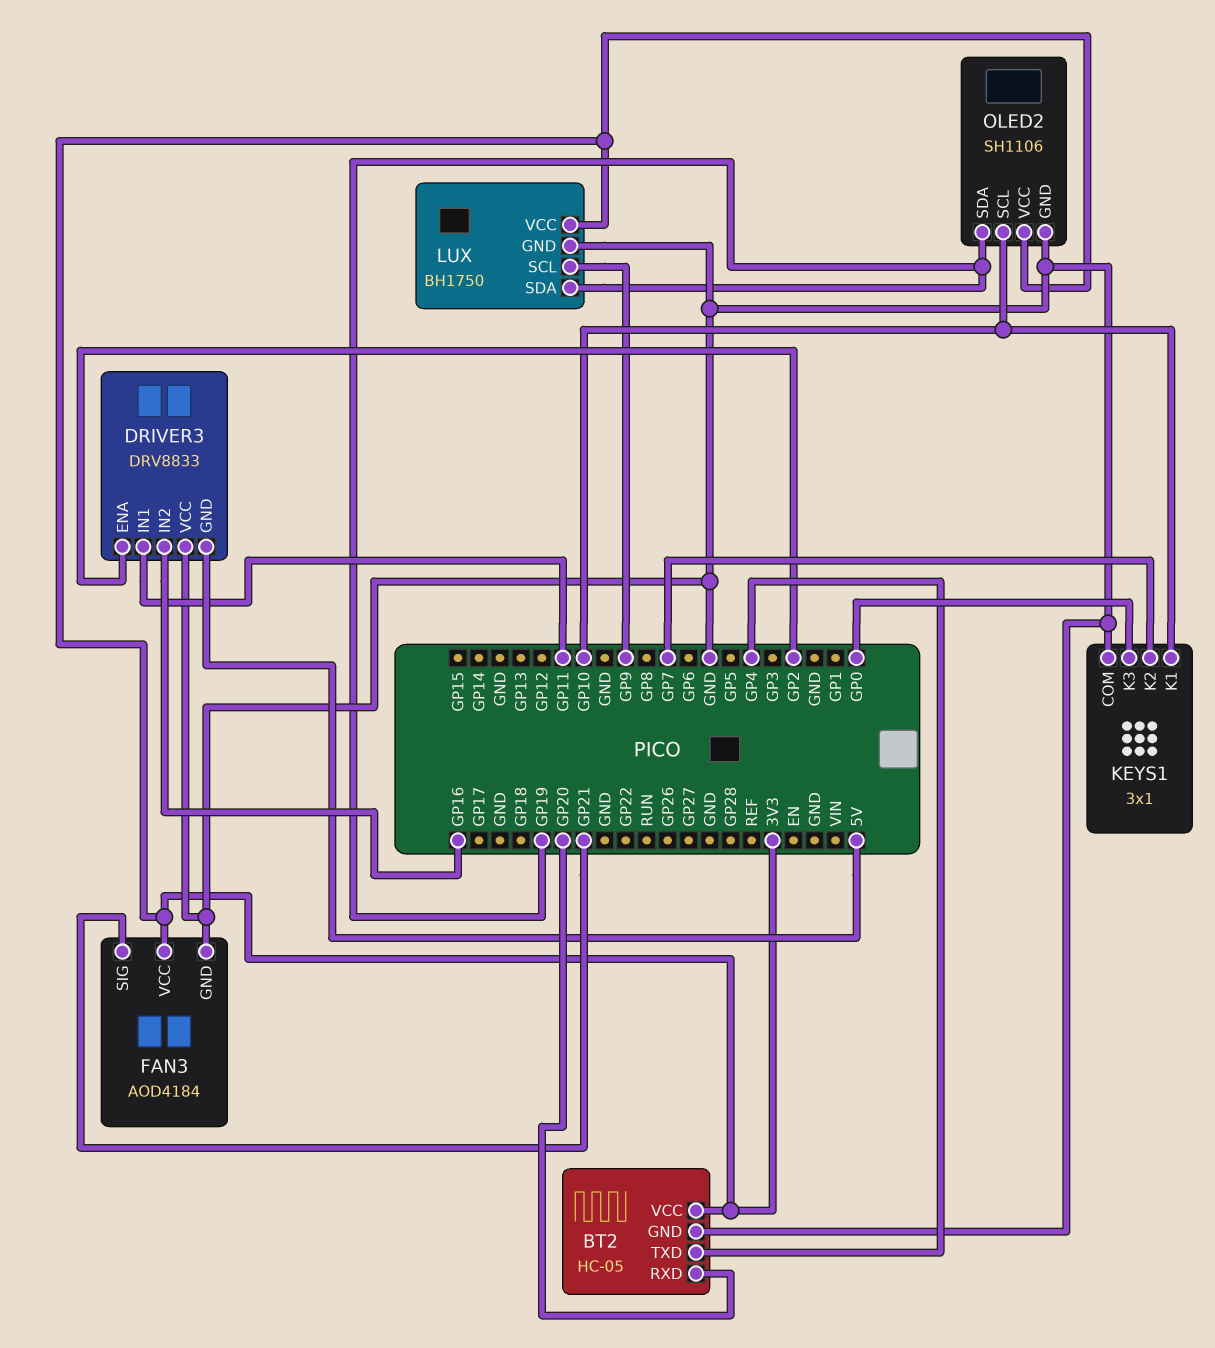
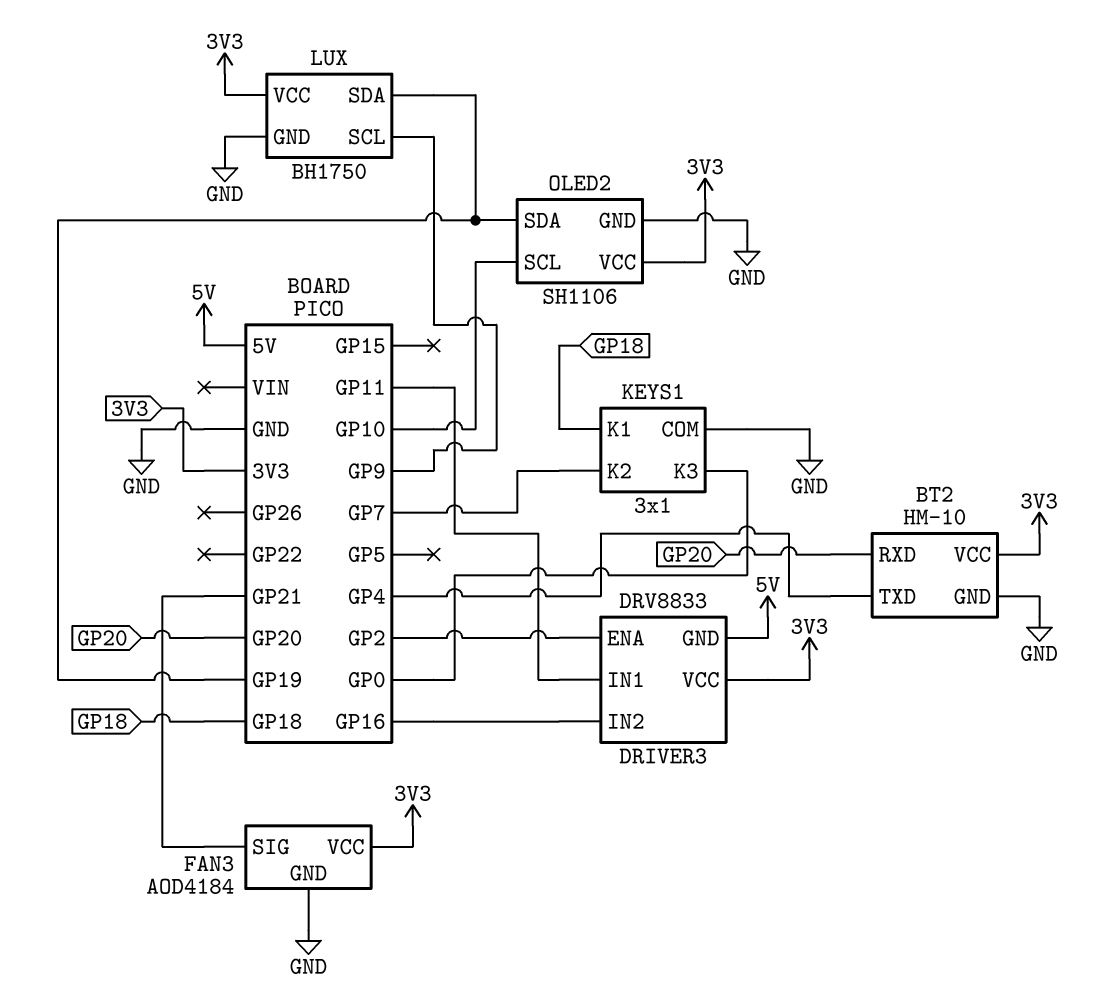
BT2: HC-05 -> HM-10
DRIVER3 pin VCC: GND -> 3V3
KEYS1 pin K1: GP10 -> GP18

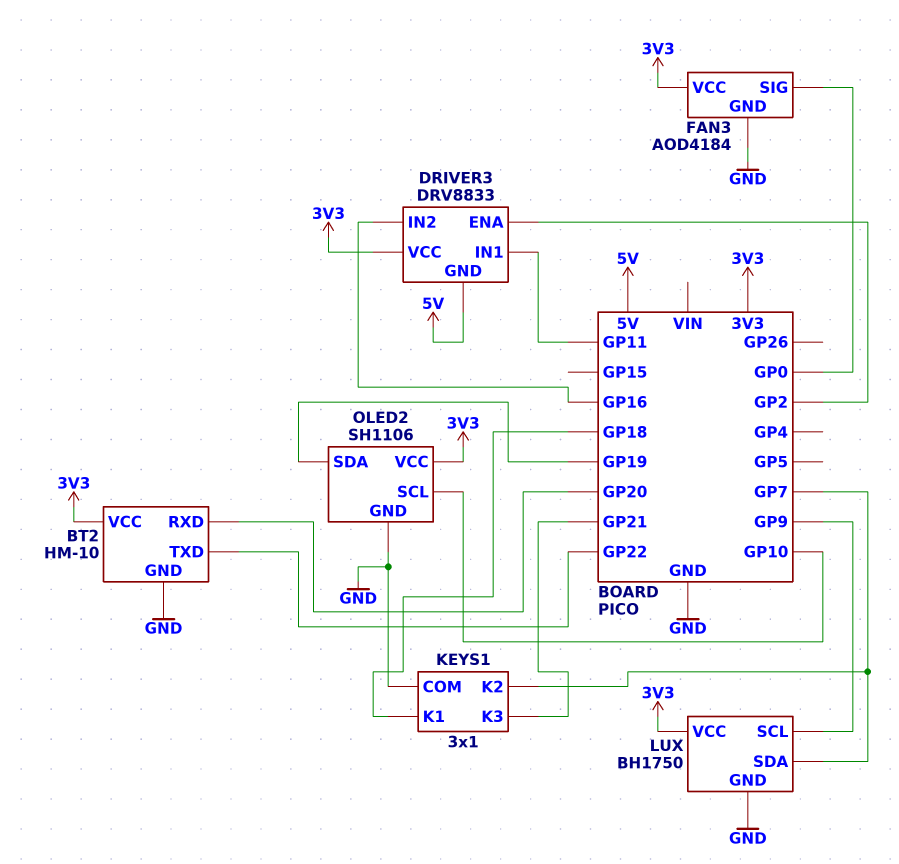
BT2 pin TXD: GP4 -> GP22
FAN3 pin SIG: GP21 -> GP0
KEYS1 pin K3: GP0 -> GP21
LUX pin SDA: GP19 -> GP7

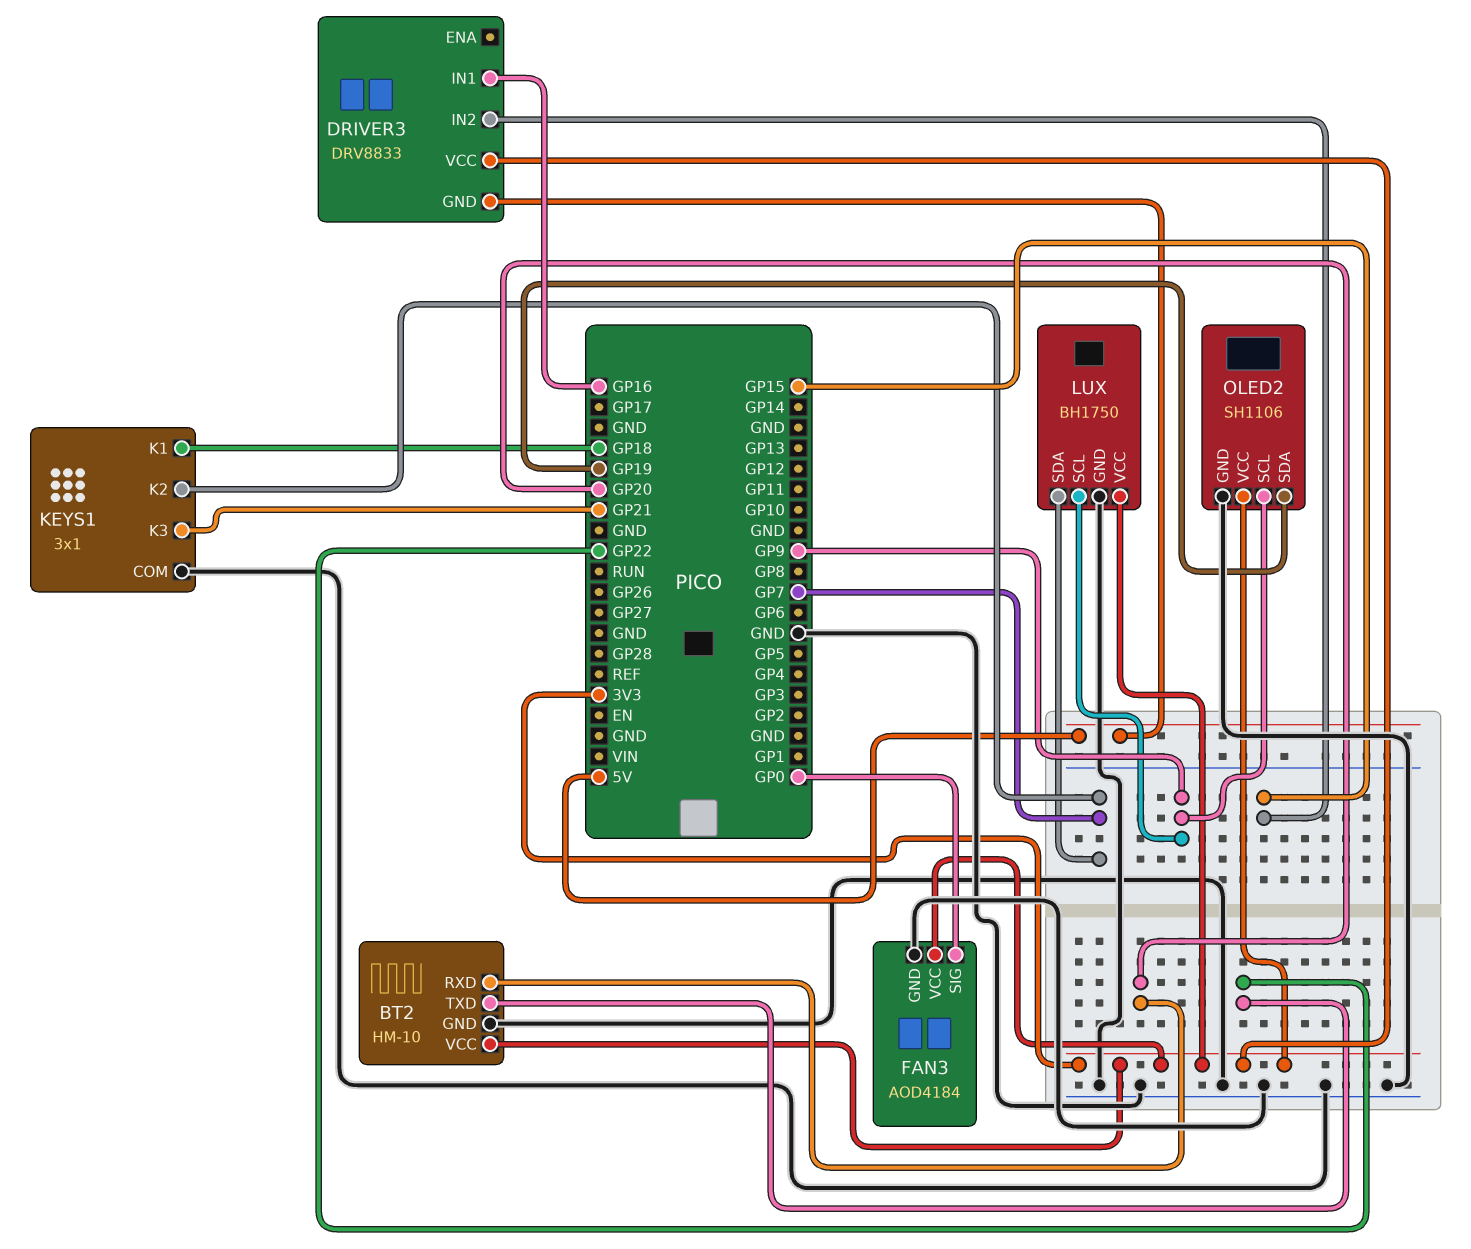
DRIVER3 pin ENA: GP2 -> none
DRIVER3 pin IN1: GP11 -> GP16
DRIVER3 pin IN2: GP16 -> GP15
OLED2 pin SCL: GP10 -> GP9

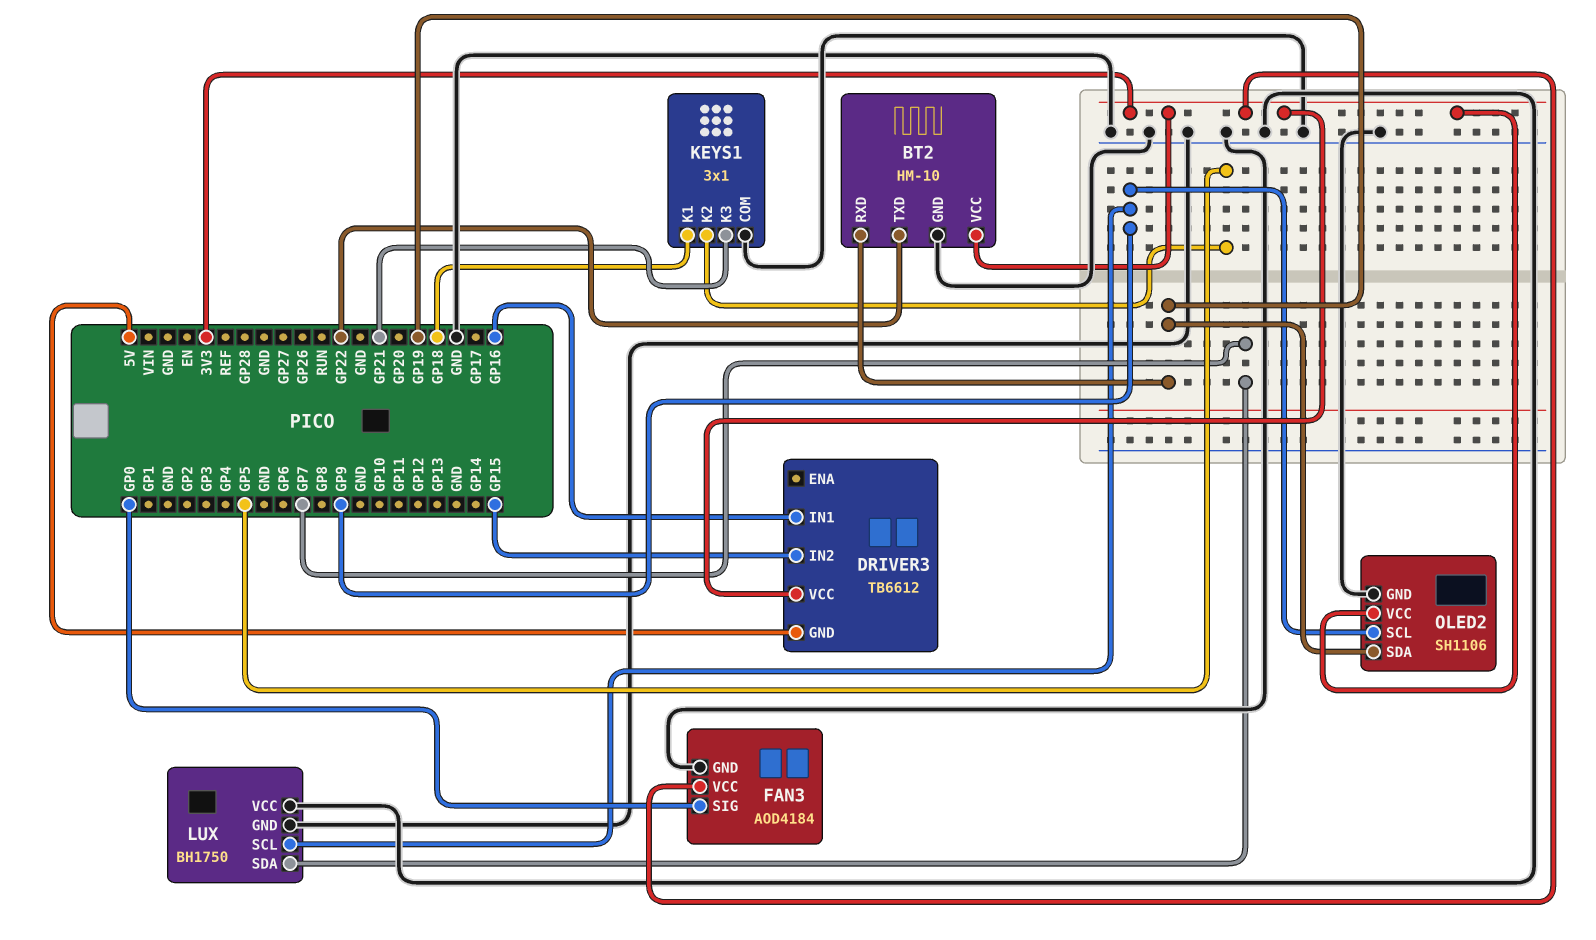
BT2 pin RXD: GP20 -> GP19
DRIVER3: DRV8833 -> TB6612
KEYS1 pin K2: GP7 -> GP5
LUX pin VCC: 3V3 -> GND

